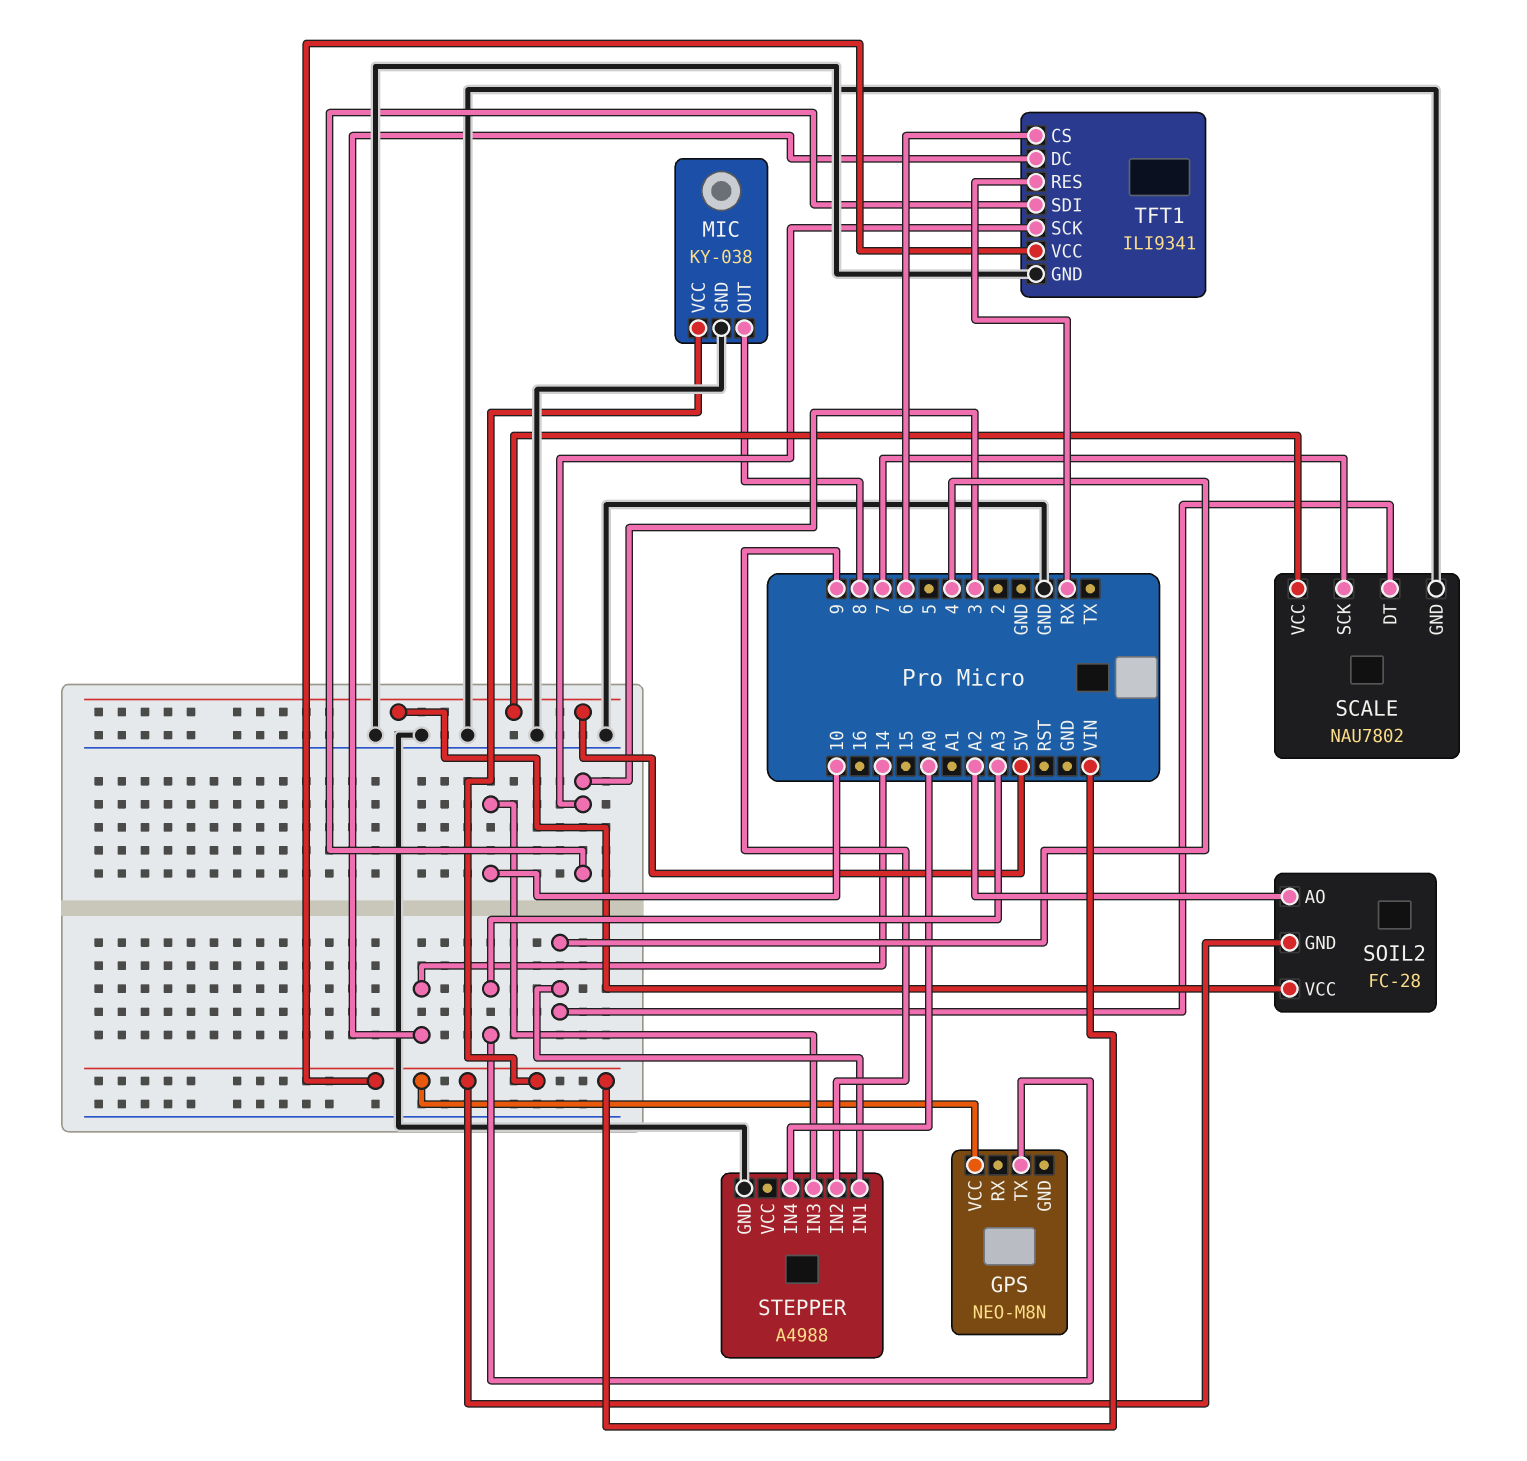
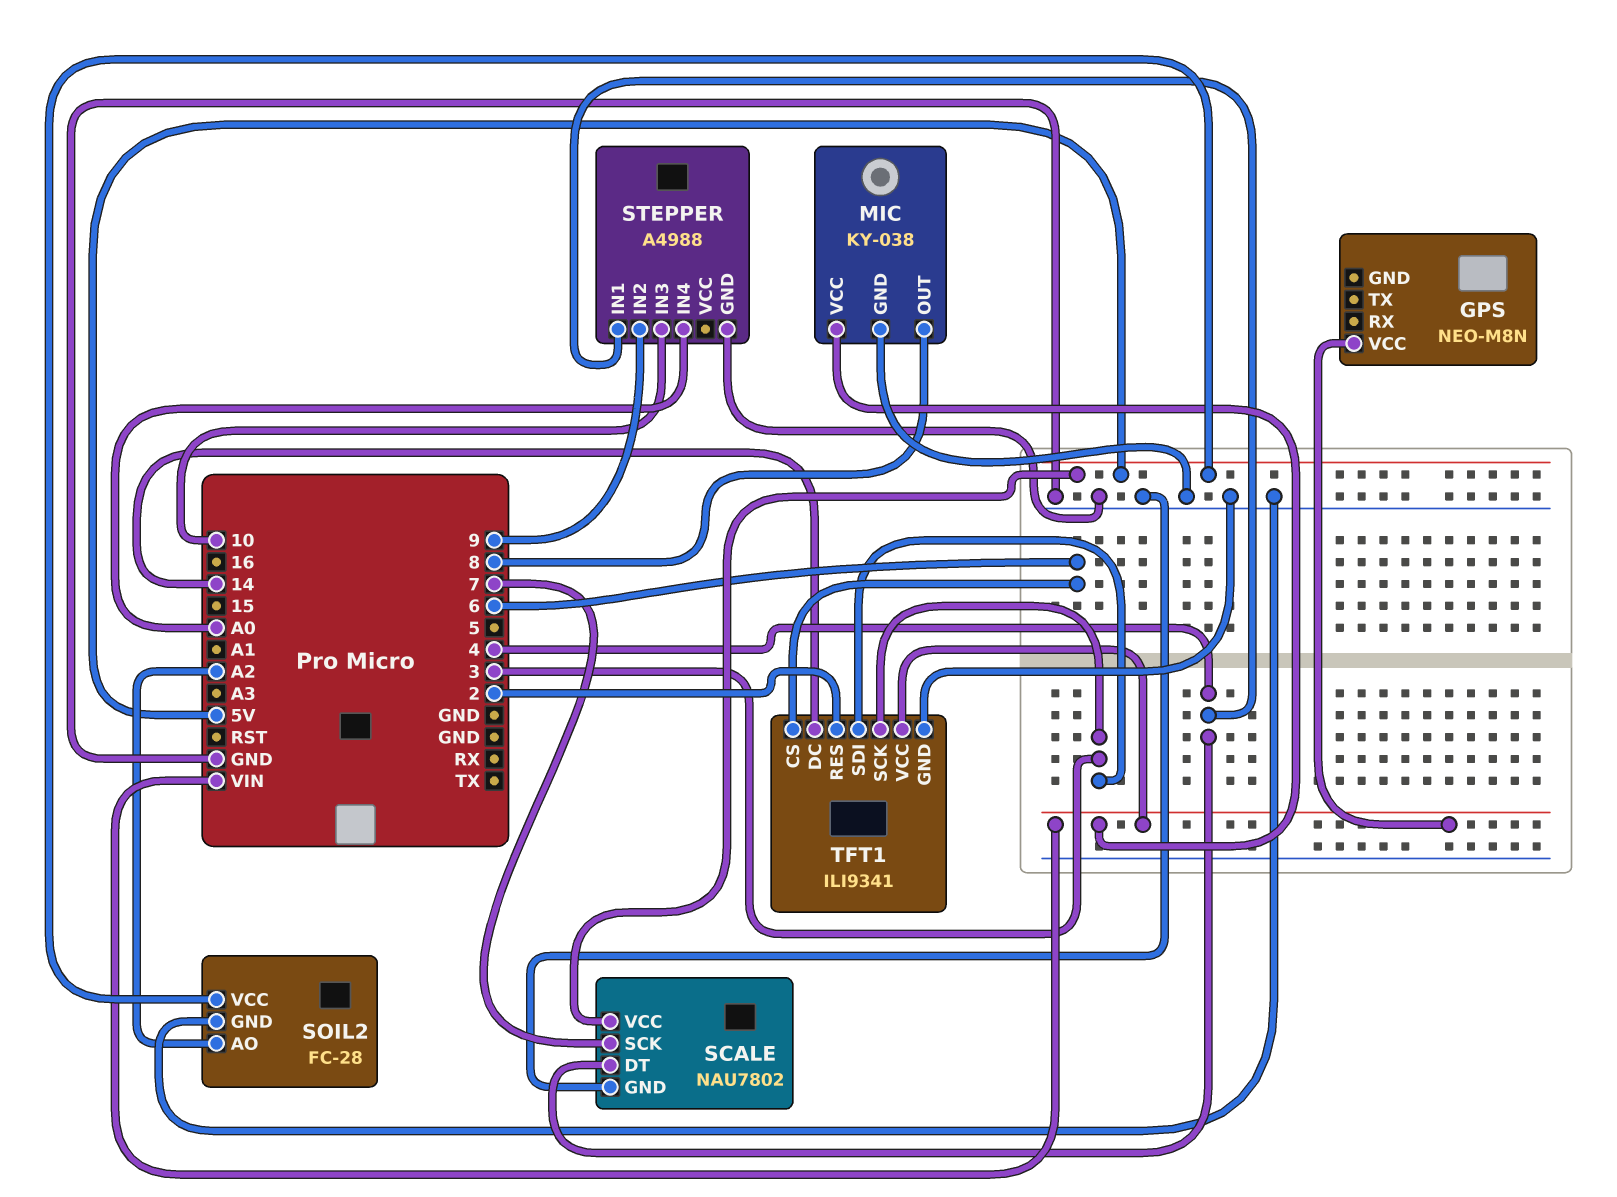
GPS pin TX: A3 -> none
SOIL2 pin GND: VIN -> GND
TFT1 pin RES: RX -> 2

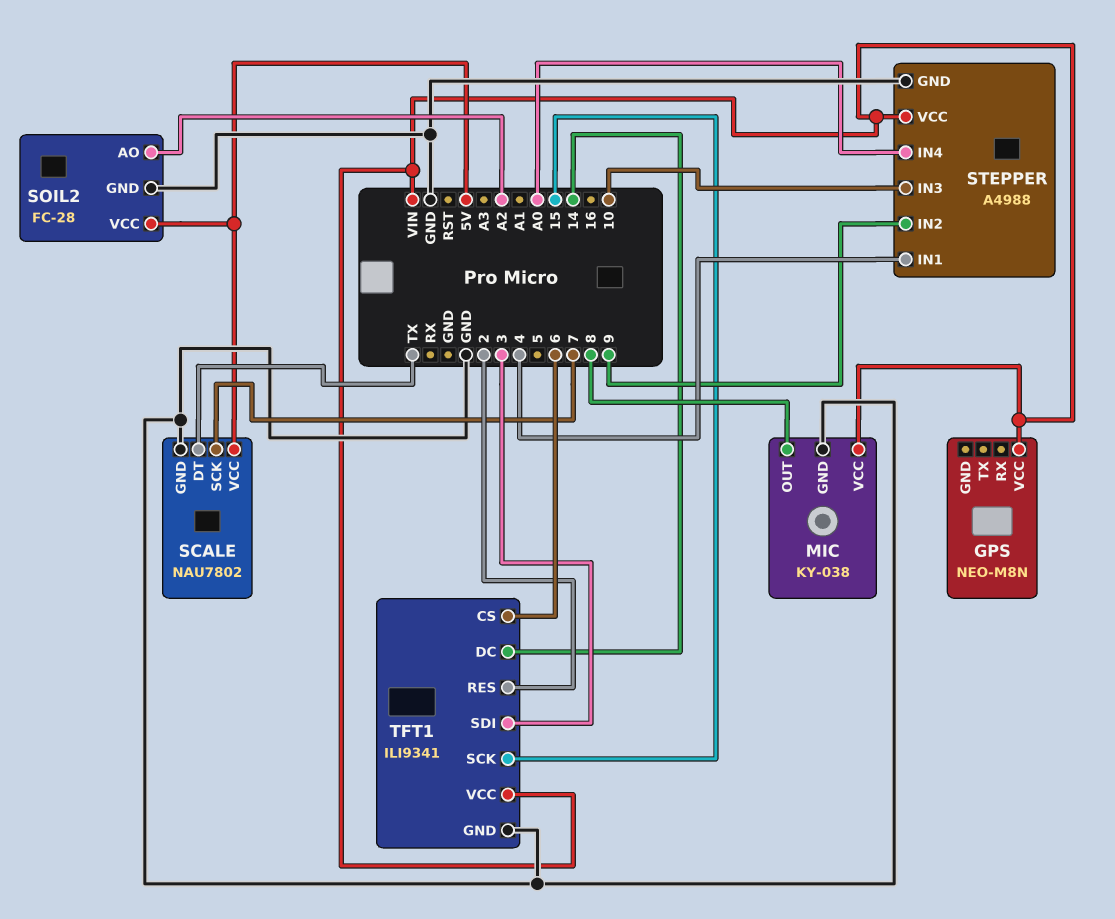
SCALE pin DT: 4 -> TX
STEPPER pin VCC: none -> VIN
TFT1 pin SCK: 3 -> 15

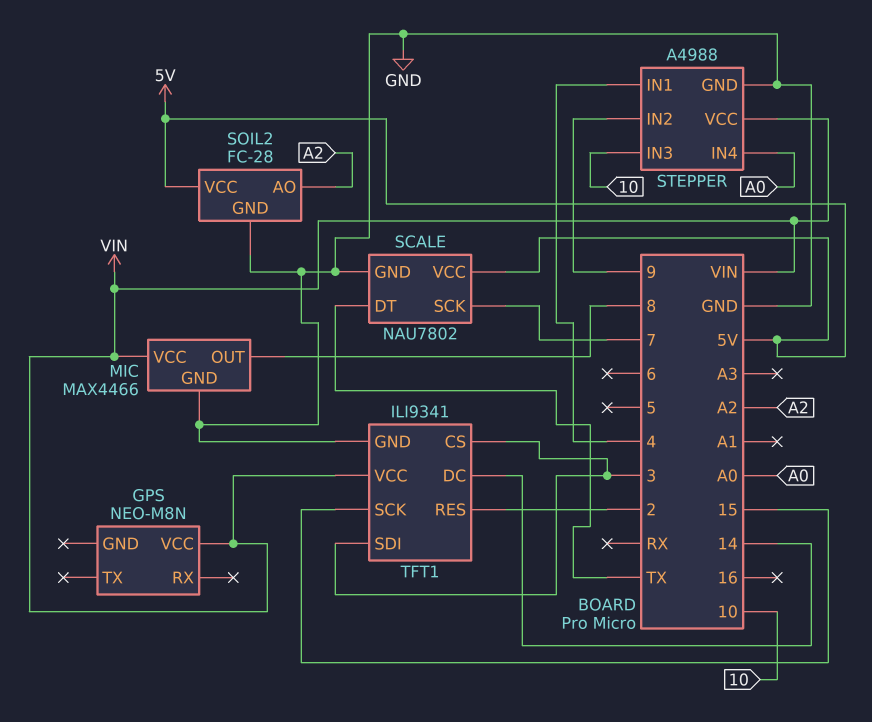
MIC: KY-038 -> MAX4466
TFT1 pin CS: 6 -> 3

